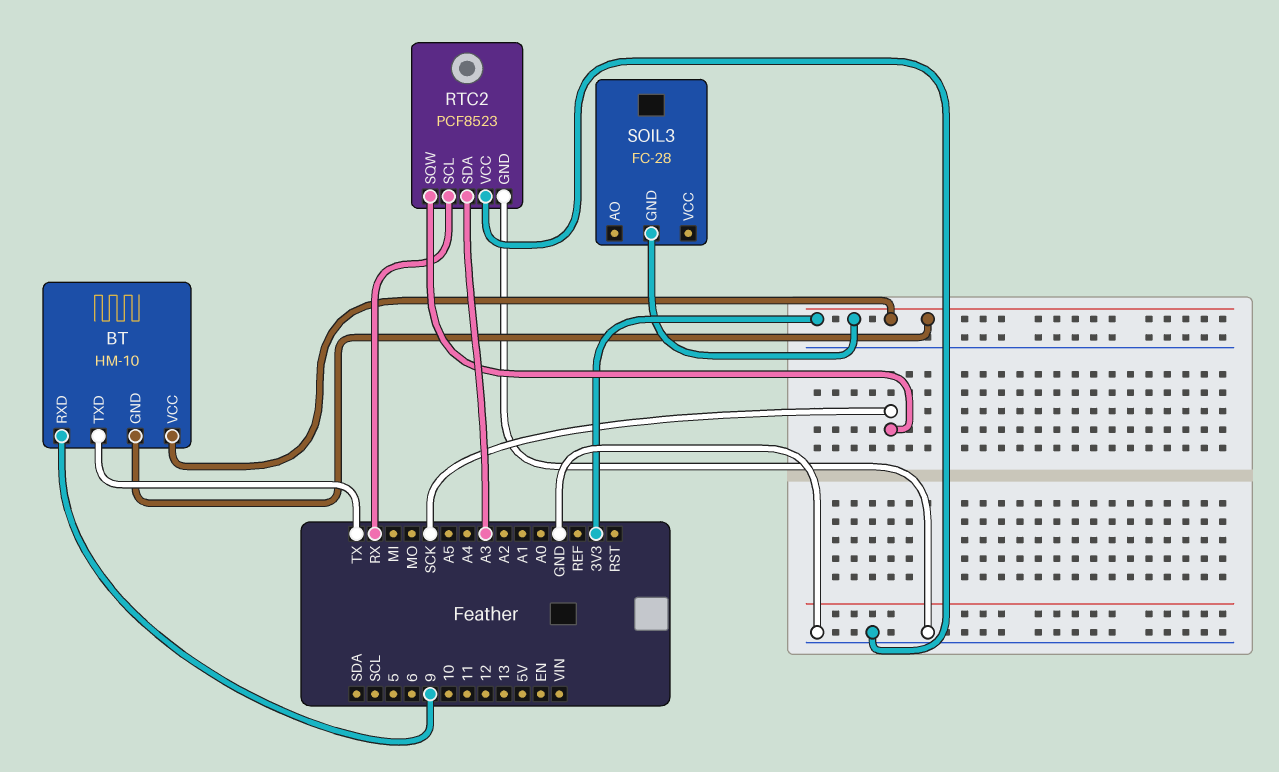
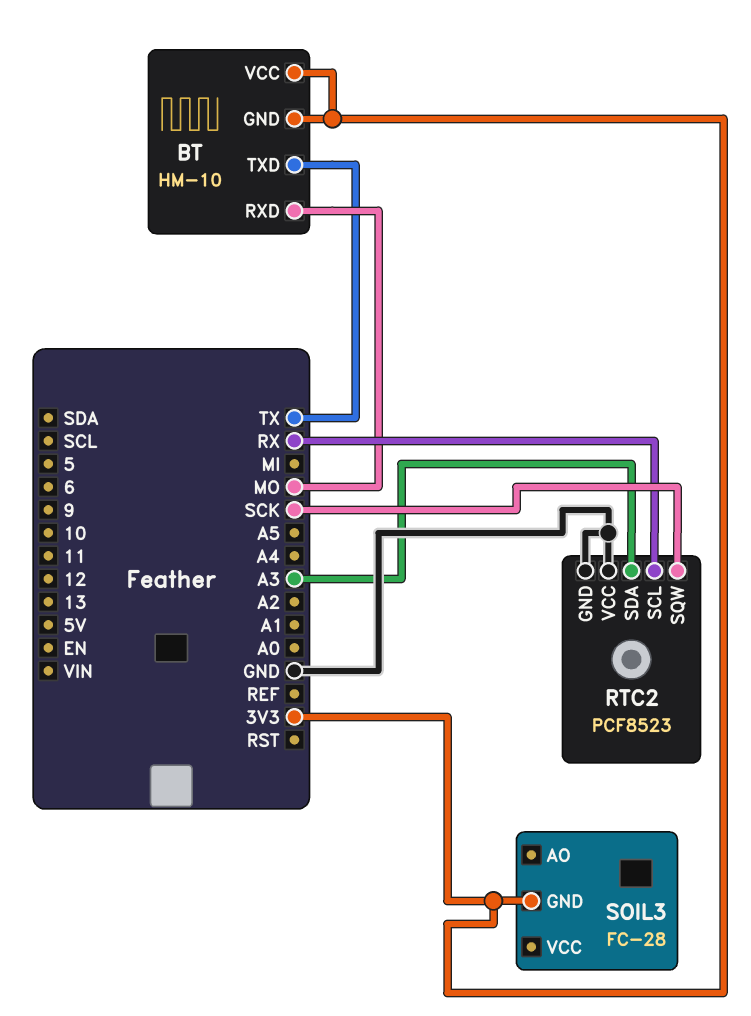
BT pin RXD: 9 -> MO

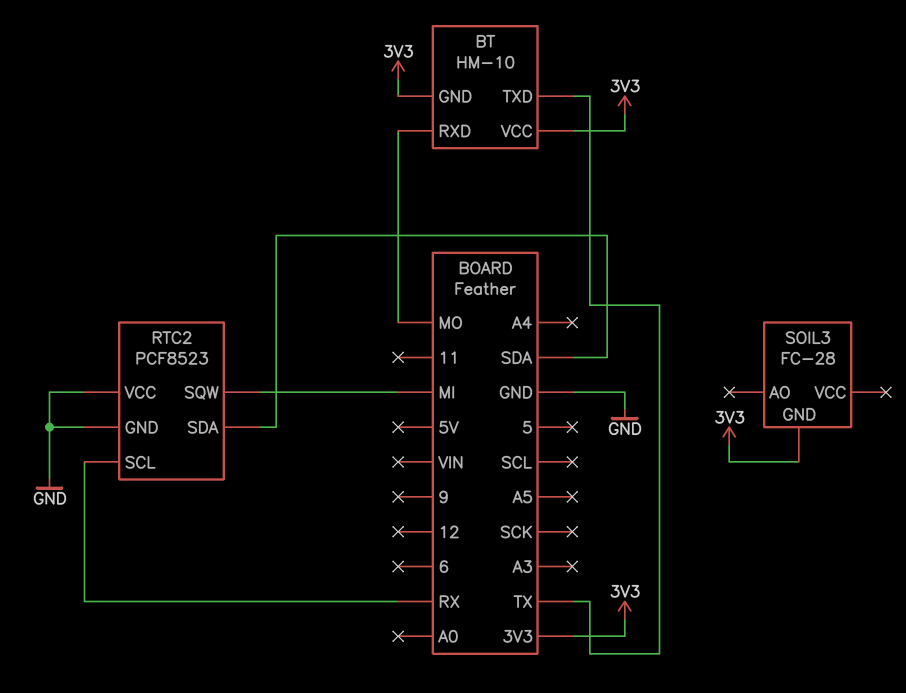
RTC2 pin SDA: A3 -> SDA
RTC2 pin SQW: SCK -> MI

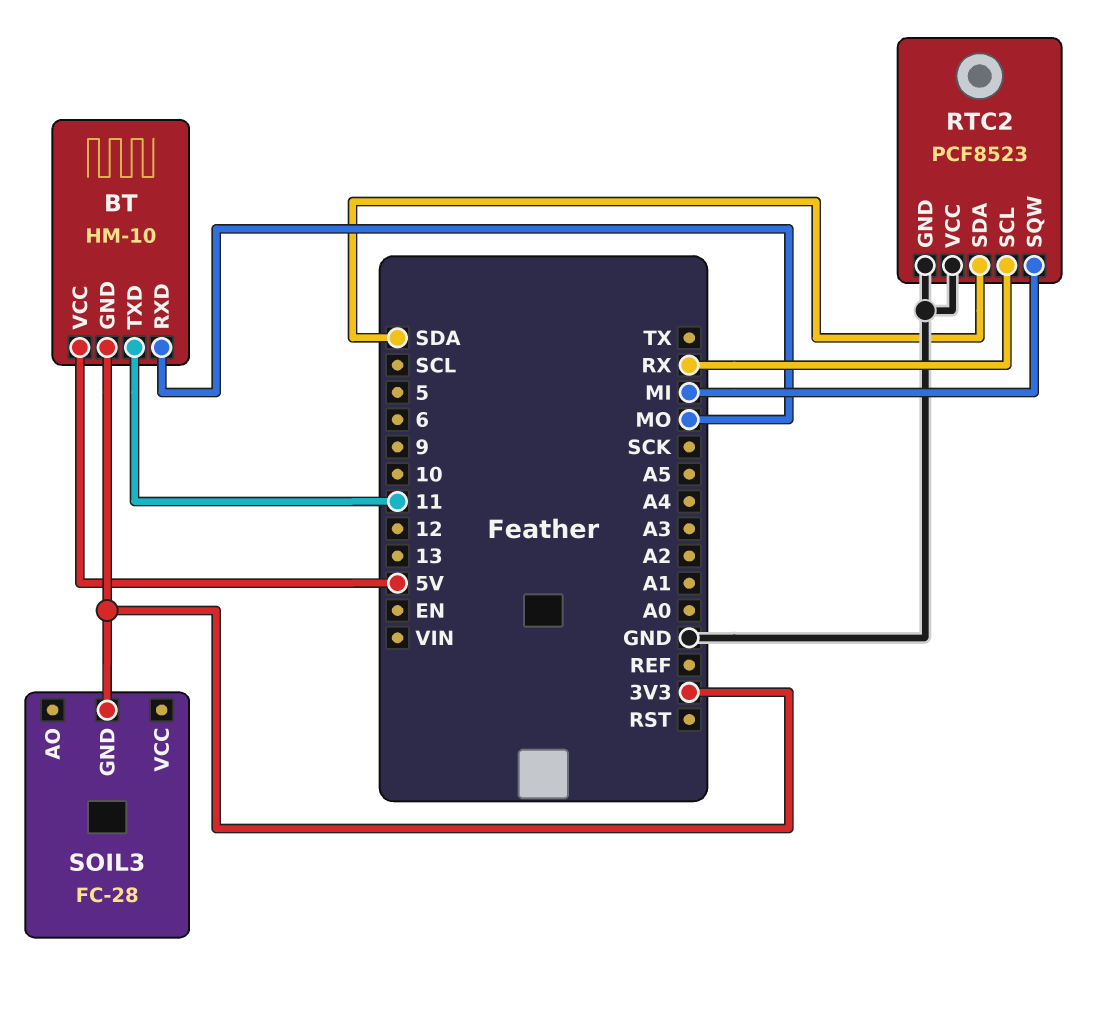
BT pin TXD: TX -> 11
BT pin VCC: 3V3 -> 5V

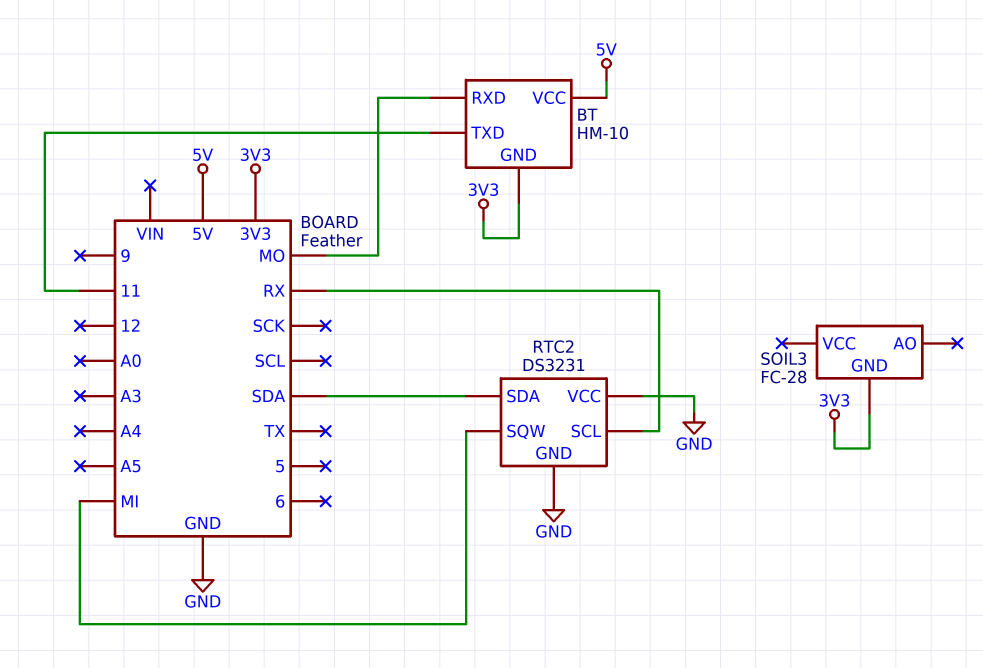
RTC2: PCF8523 -> DS3231

